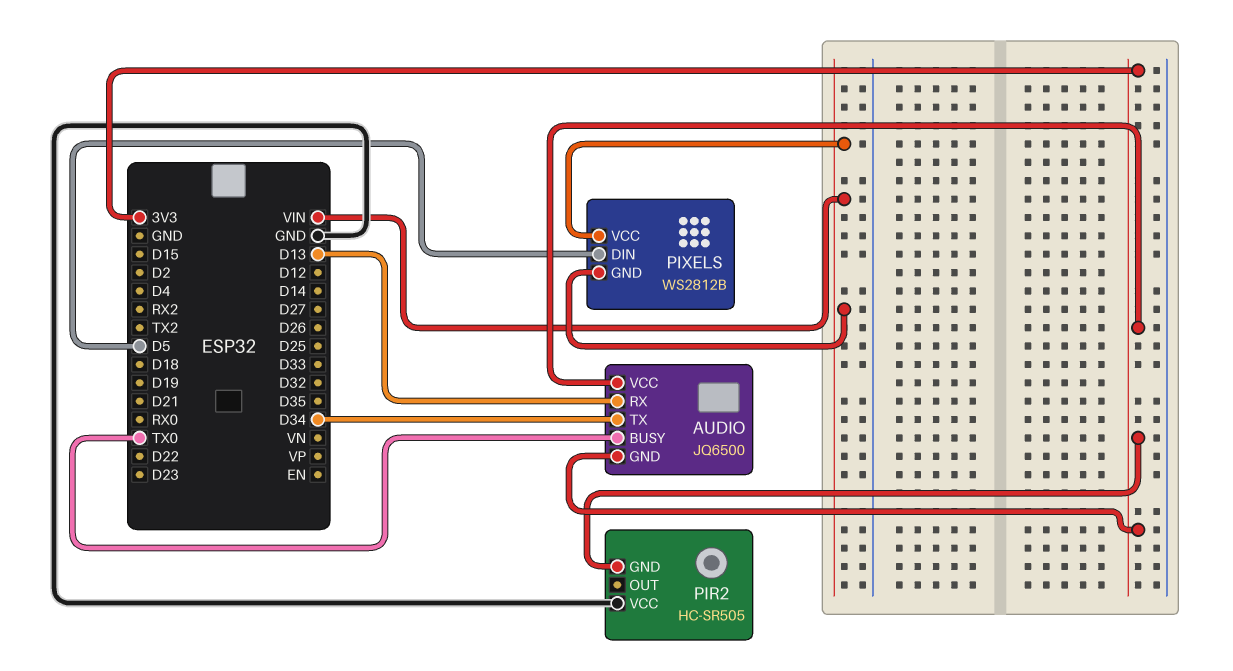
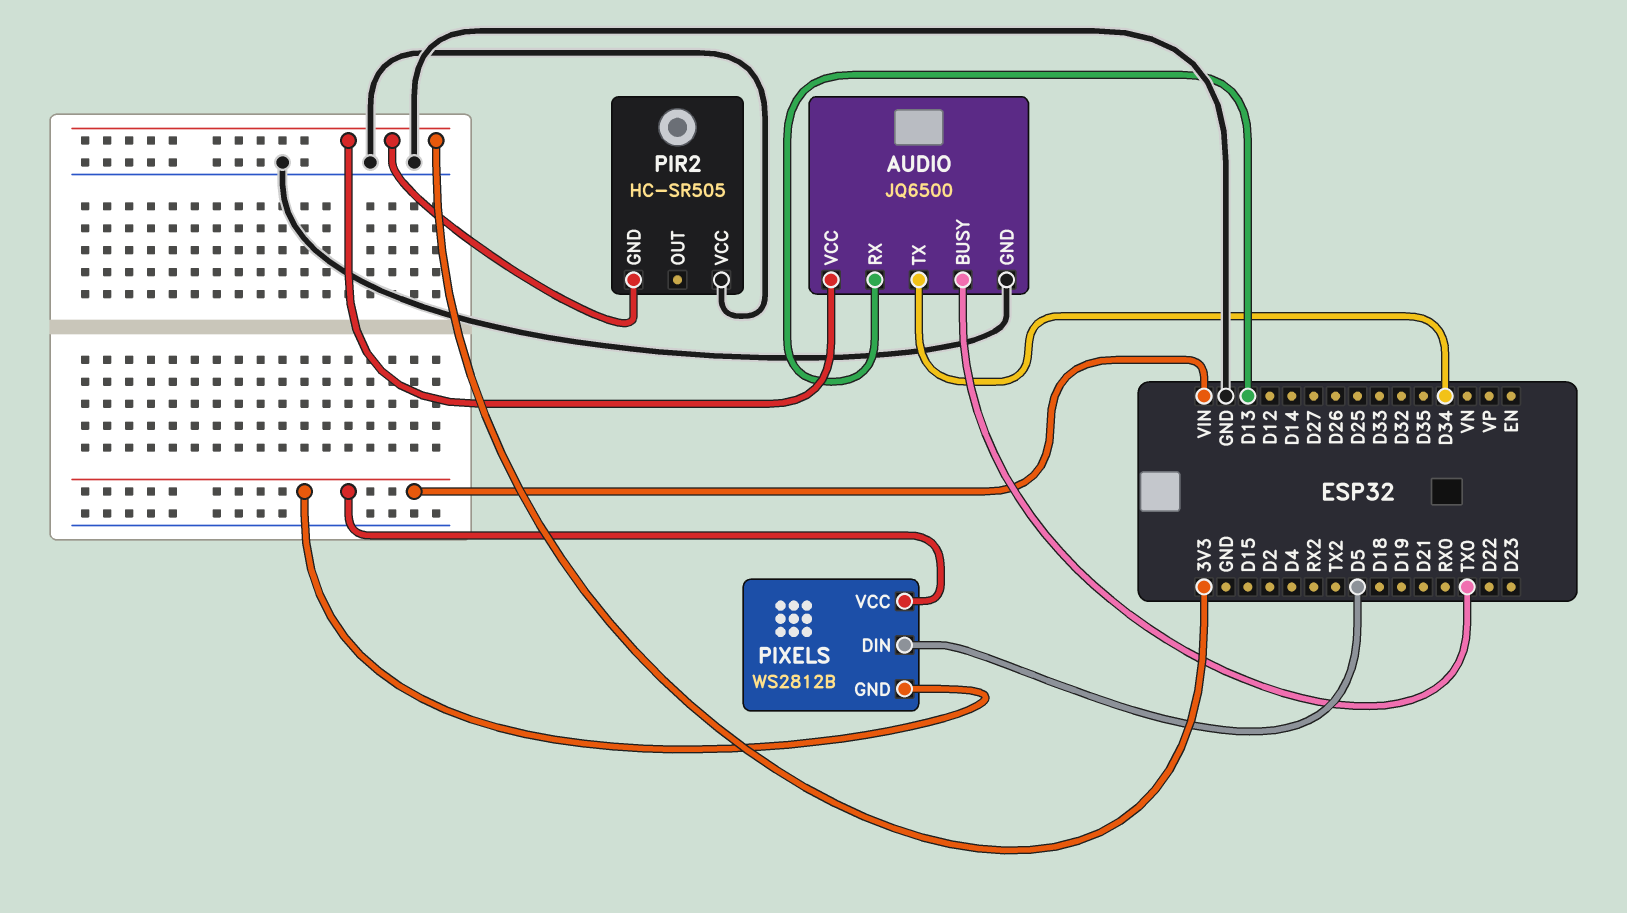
AUDIO pin GND: 3V3 -> GND

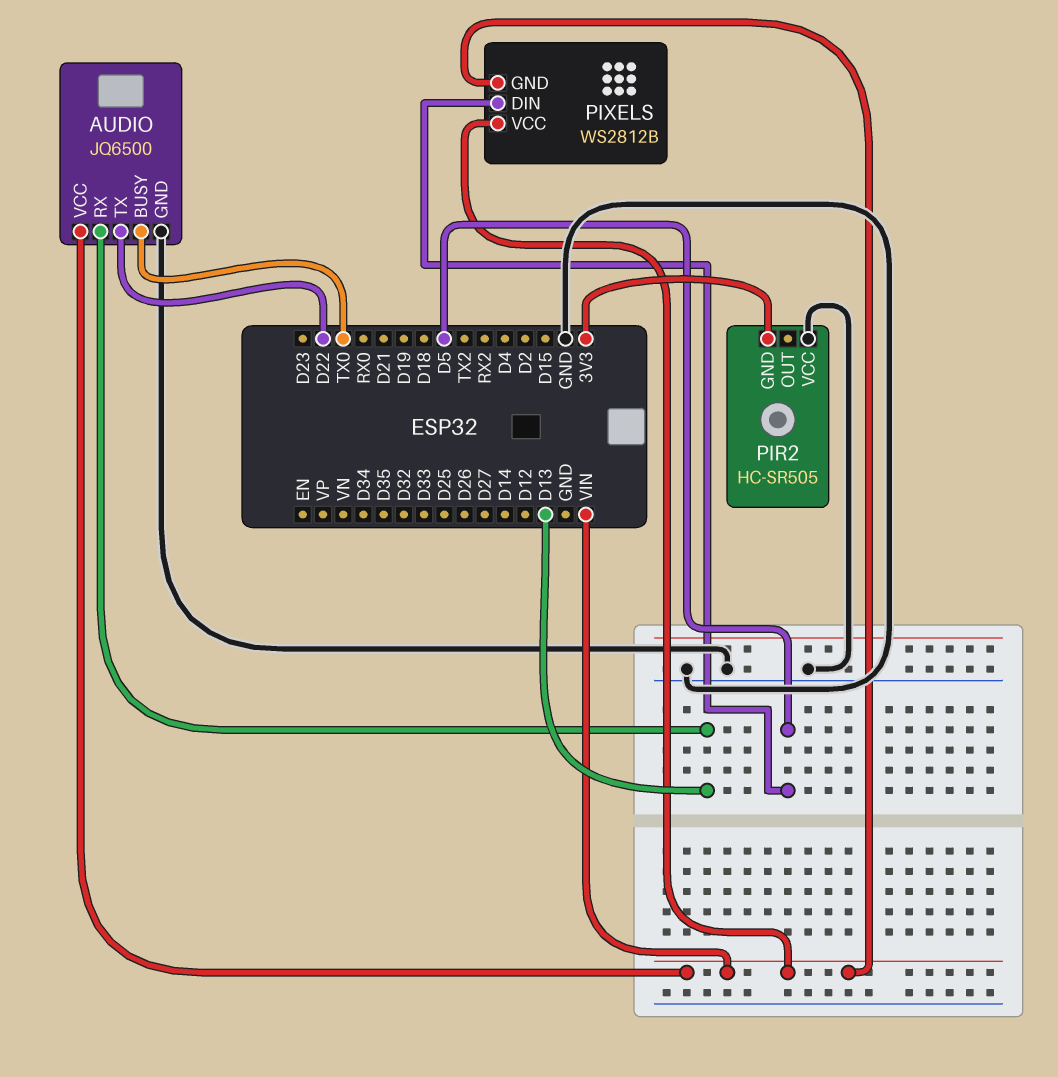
AUDIO pin TX: D34 -> D22
AUDIO pin VCC: 3V3 -> VIN

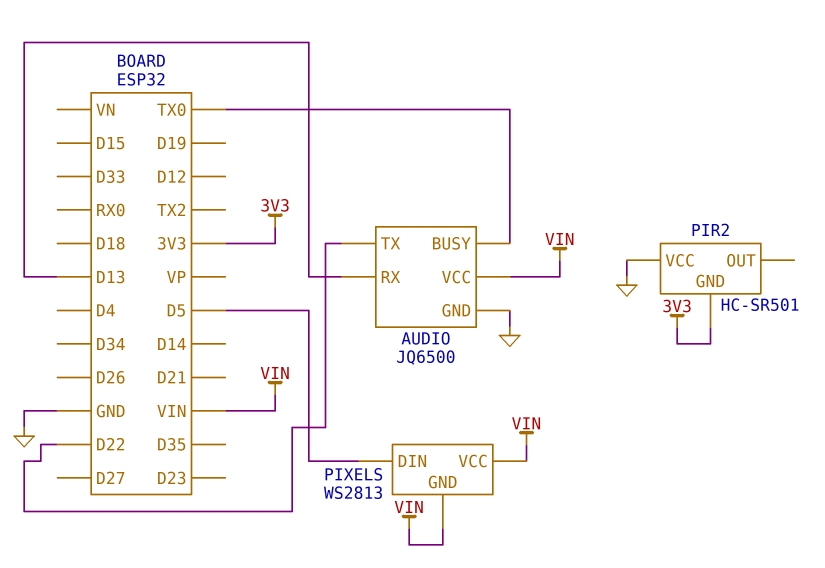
PIR2: HC-SR505 -> HC-SR501
PIXELS: WS2812B -> WS2813

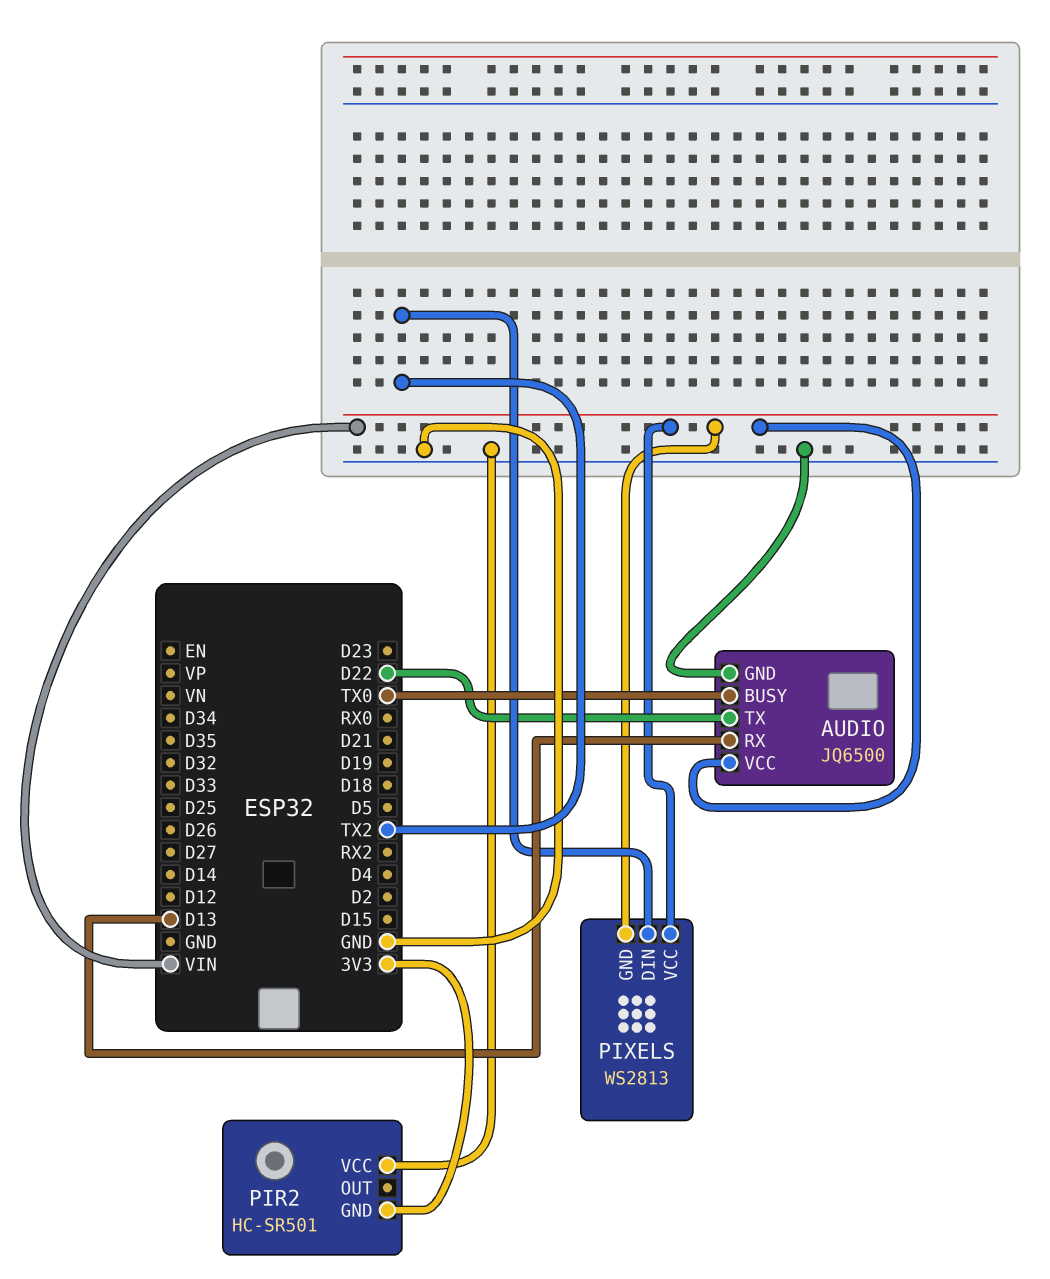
PIXELS pin DIN: D5 -> TX2

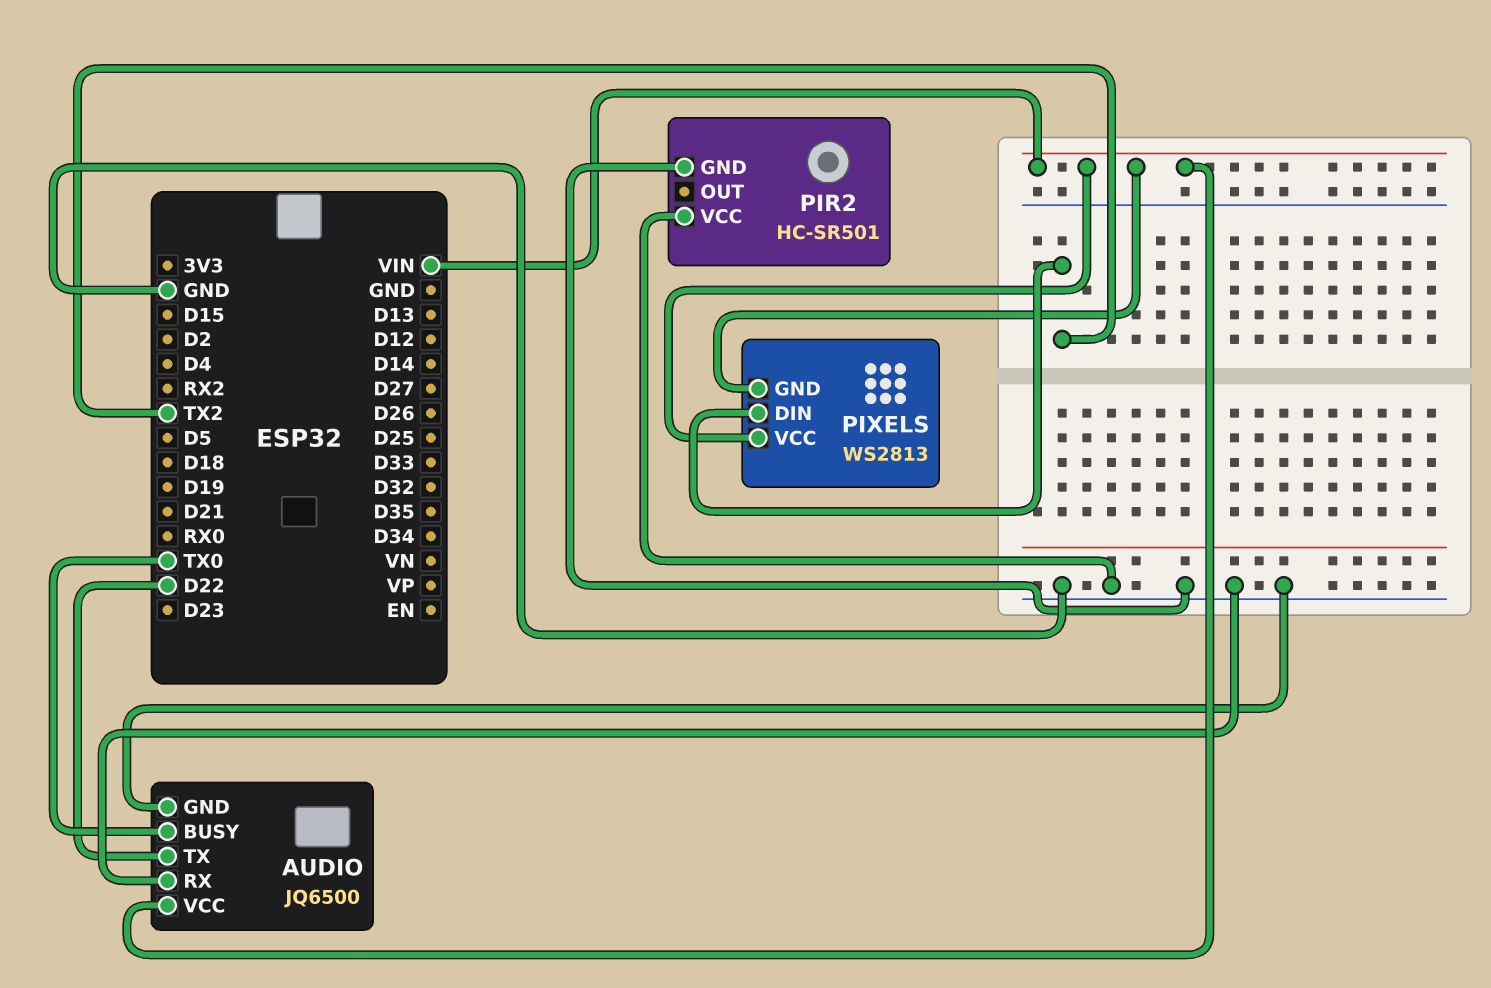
AUDIO pin RX: D13 -> GND
PIR2 pin GND: 3V3 -> GND

